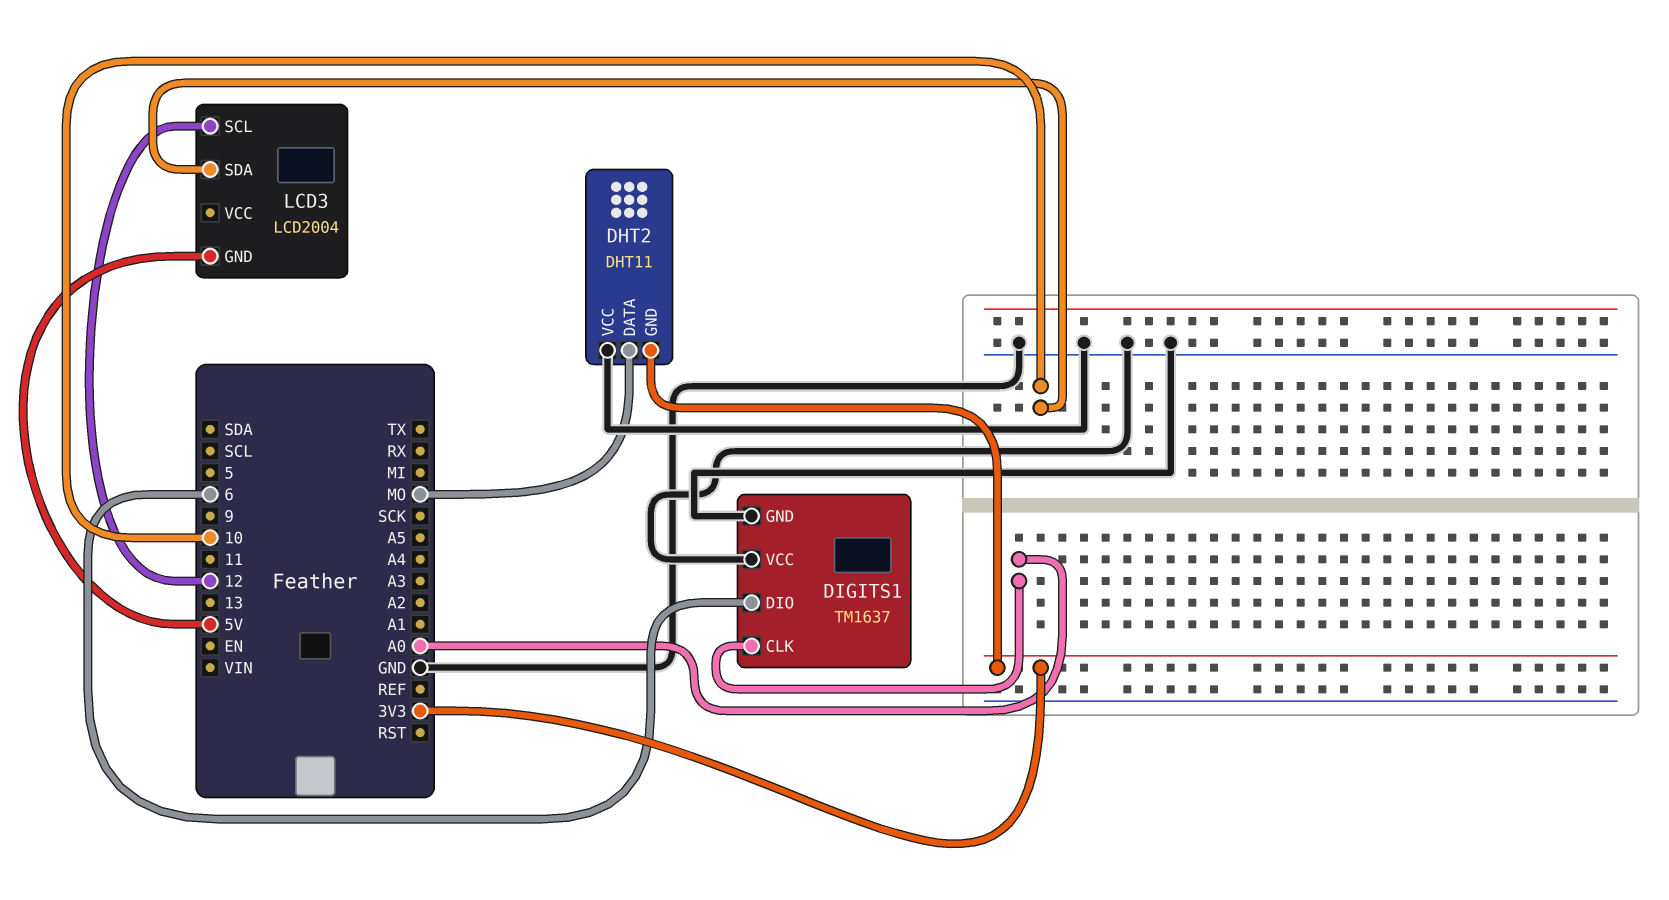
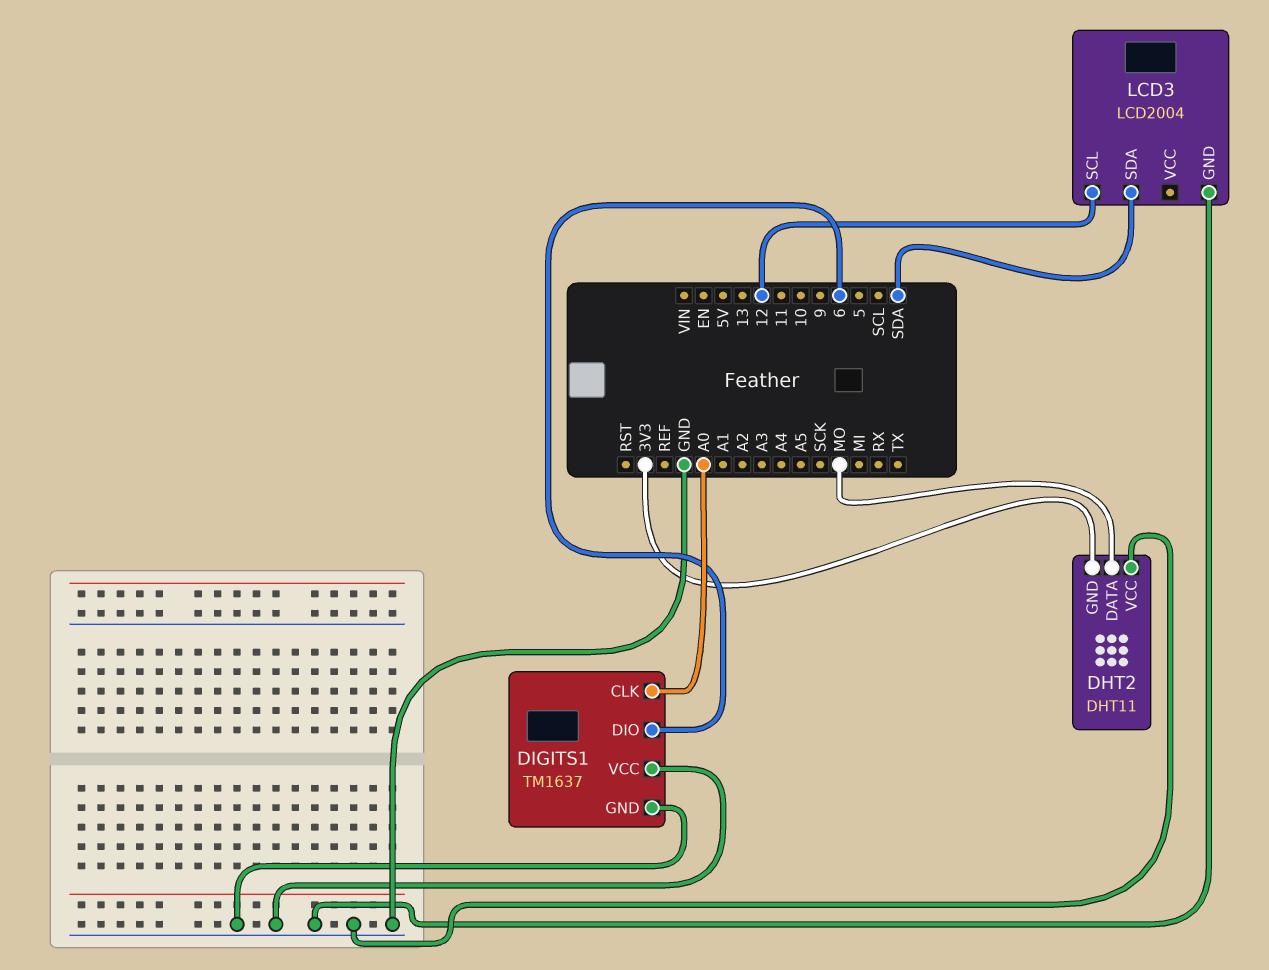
LCD3 pin GND: 5V -> GND
LCD3 pin SDA: 10 -> SDA

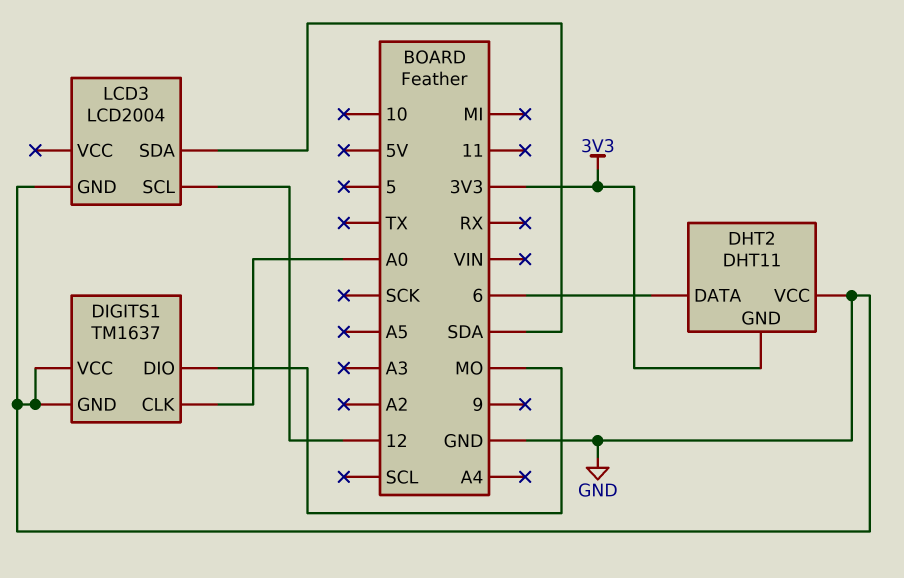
DHT2 pin DATA: MO -> 6
DIGITS1 pin DIO: 6 -> MO

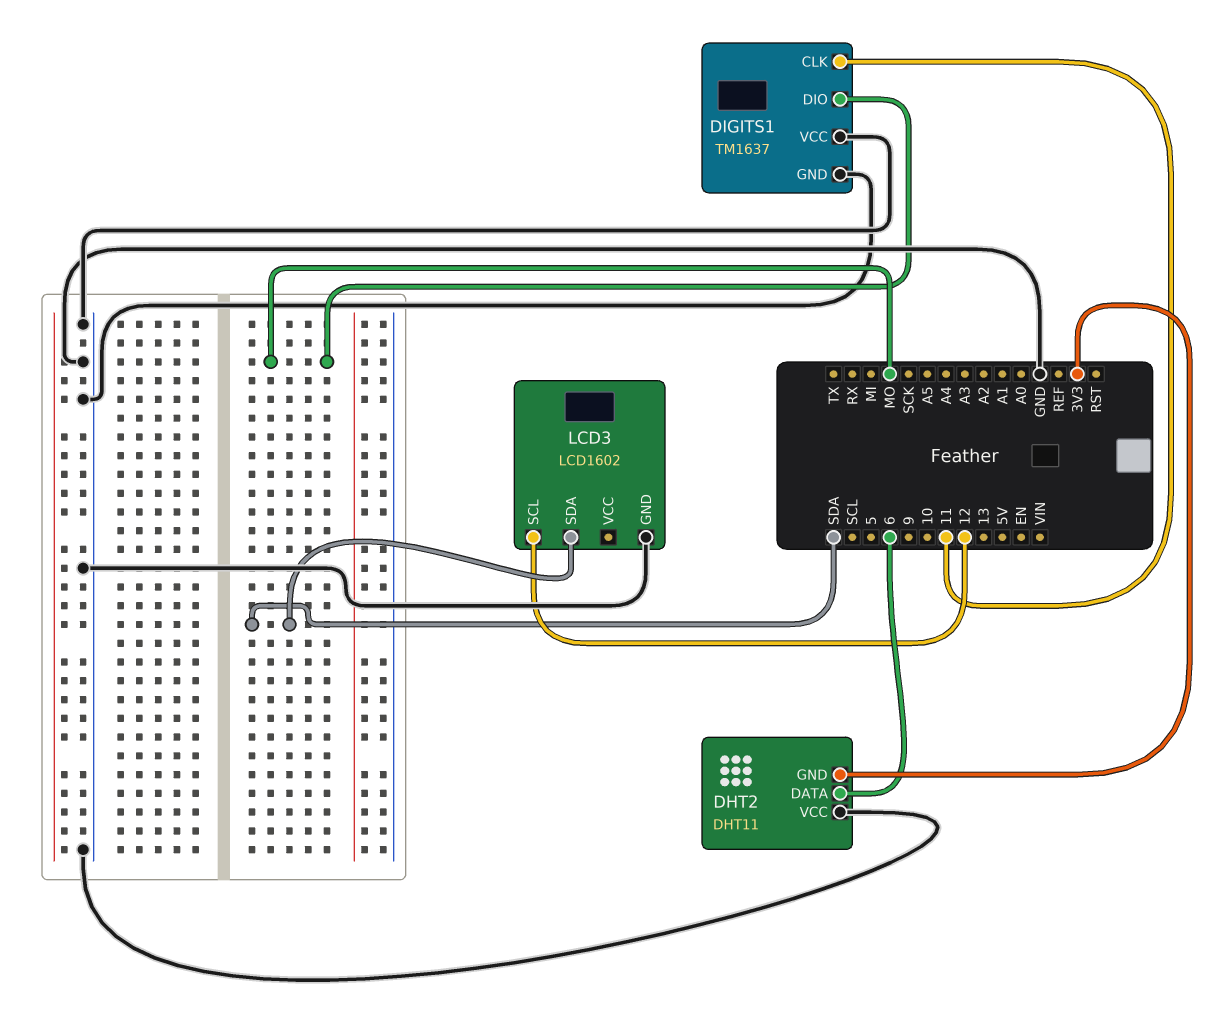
DIGITS1 pin CLK: A0 -> 11
LCD3: LCD2004 -> LCD1602

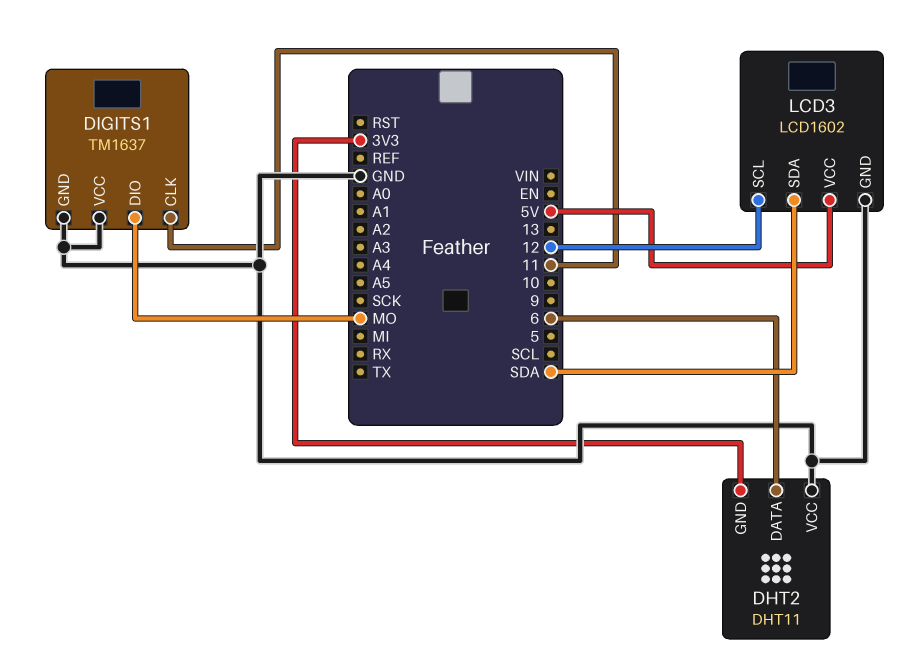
LCD3 pin VCC: none -> 5V

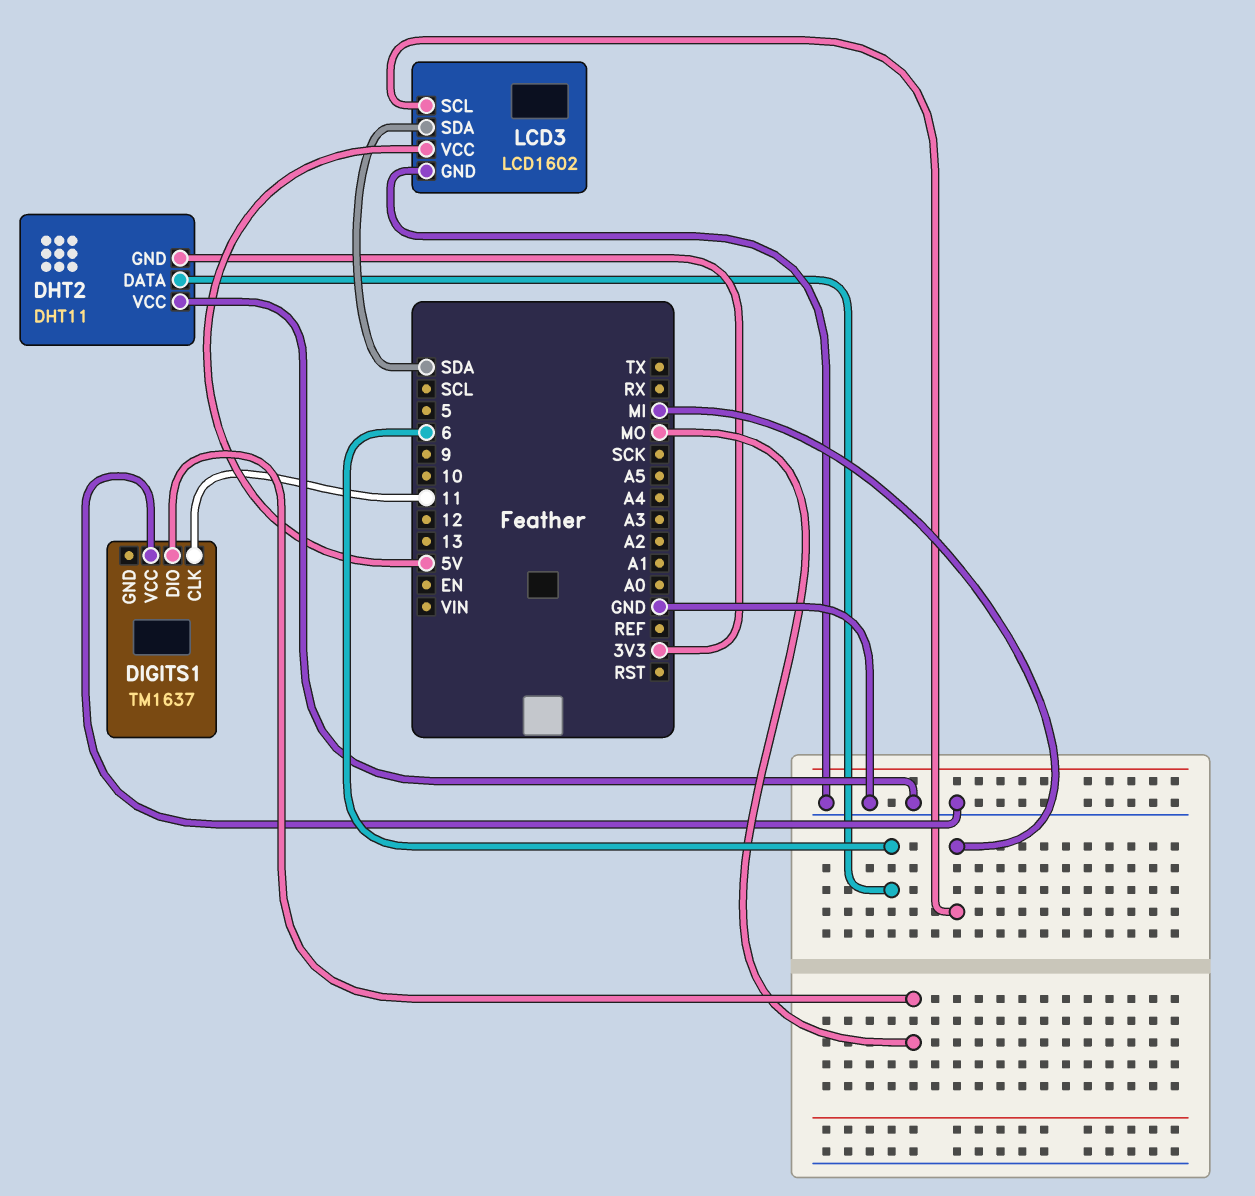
DIGITS1 pin GND: GND -> none
LCD3 pin SCL: 12 -> MI

